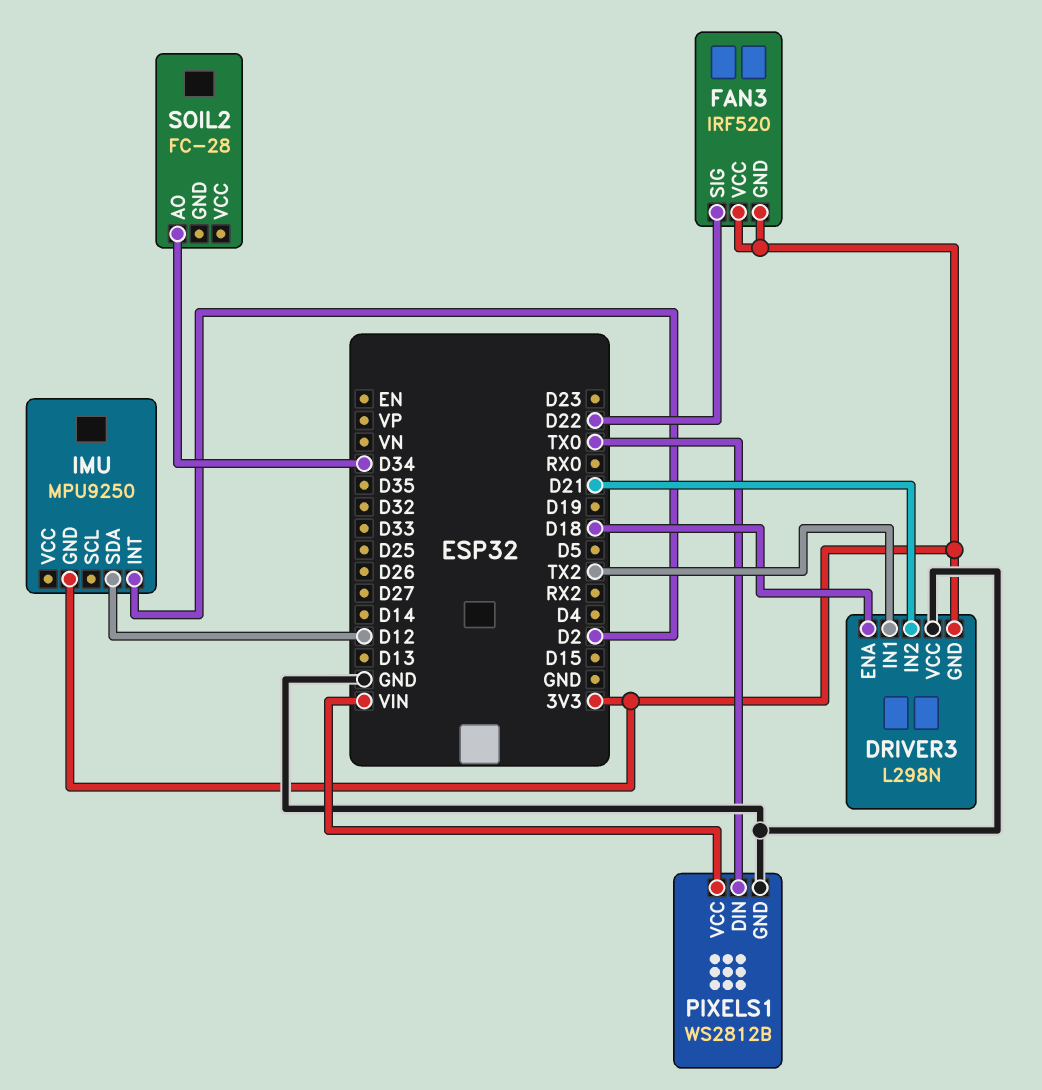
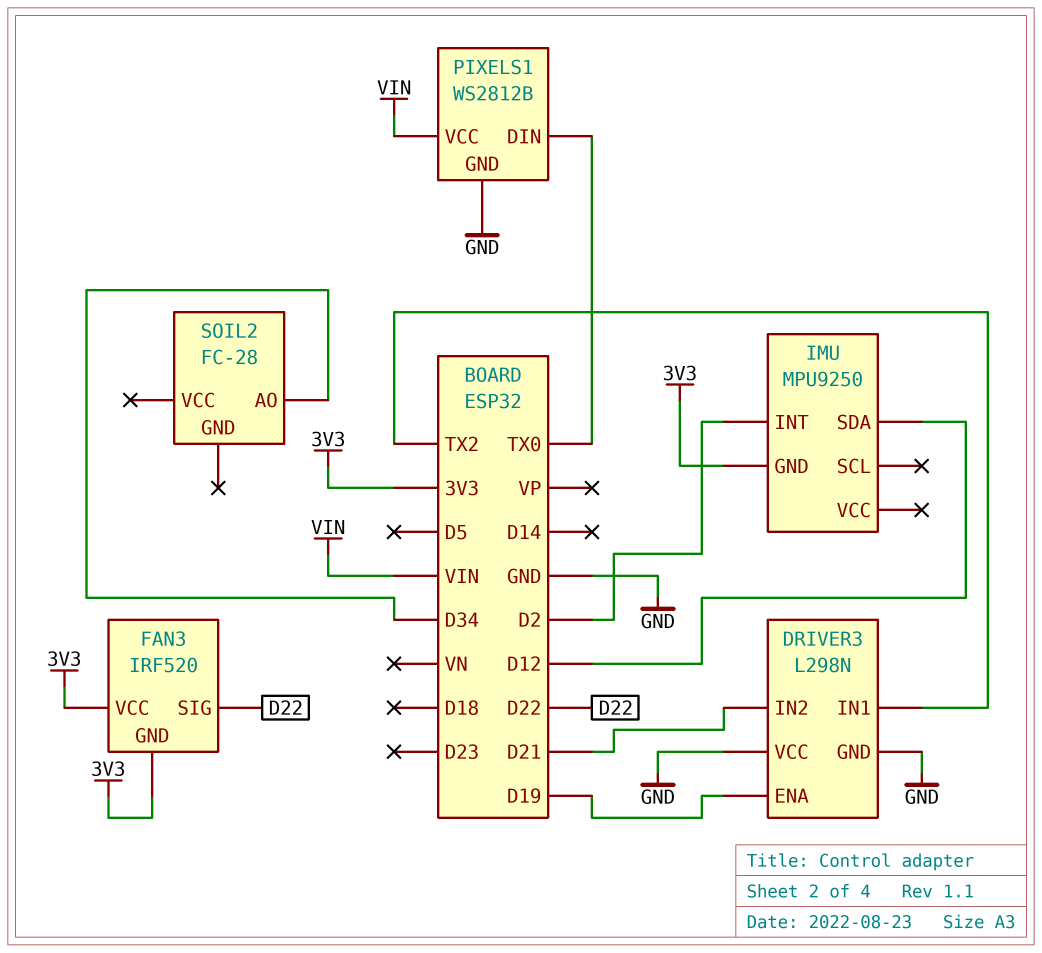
DRIVER3 pin ENA: D18 -> D19
DRIVER3 pin GND: 3V3 -> GND

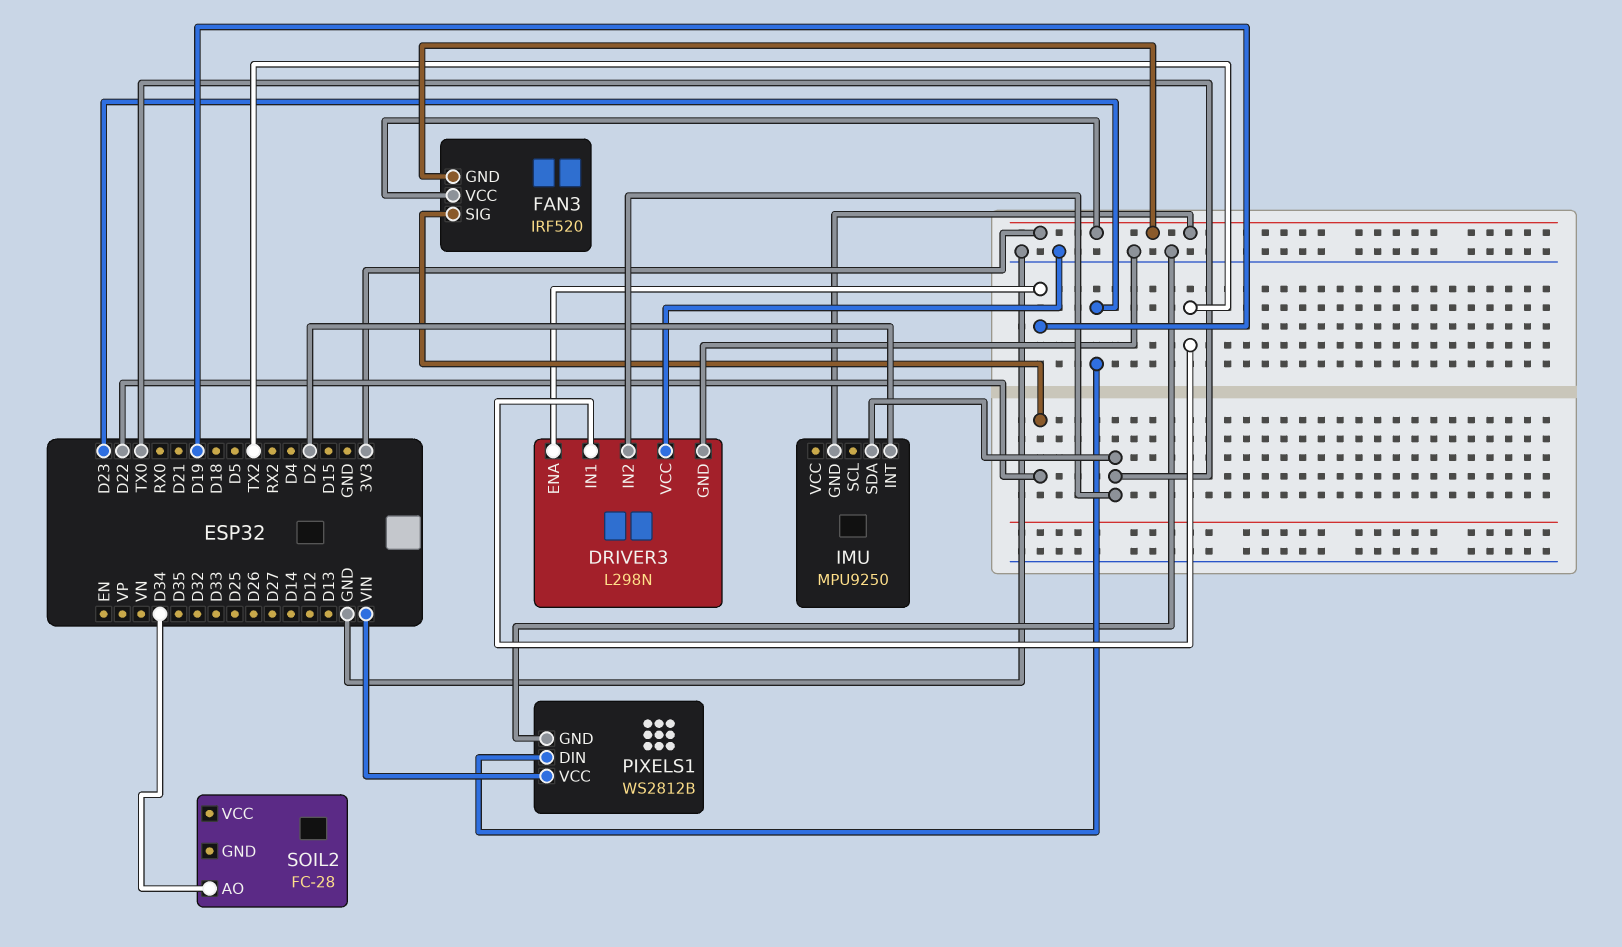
DRIVER3 pin IN2: D21 -> TX0
IMU pin SDA: D12 -> TX0
PIXELS1 pin DIN: TX0 -> D23

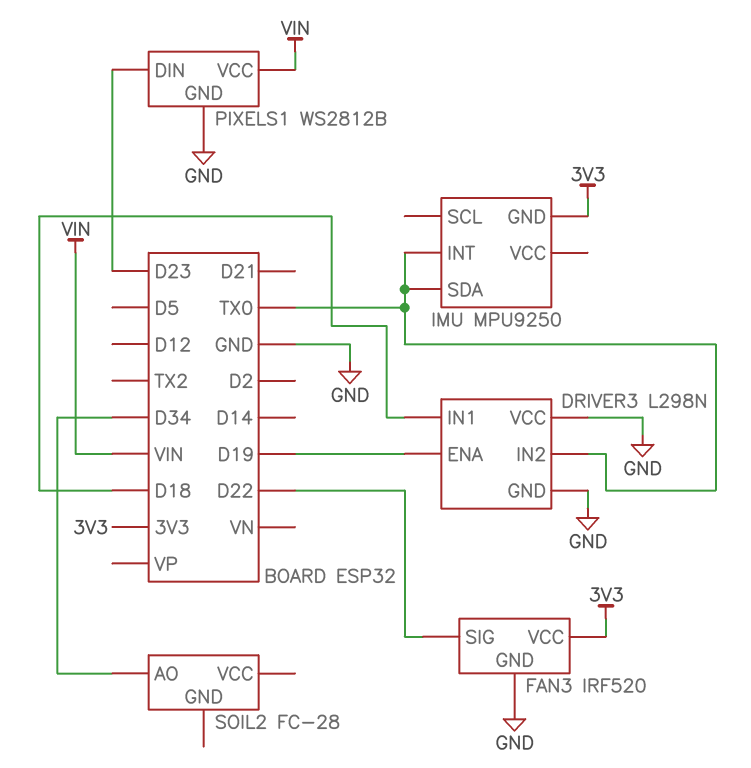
DRIVER3 pin IN1: TX2 -> D18
FAN3 pin GND: 3V3 -> GND
IMU pin INT: D2 -> TX0

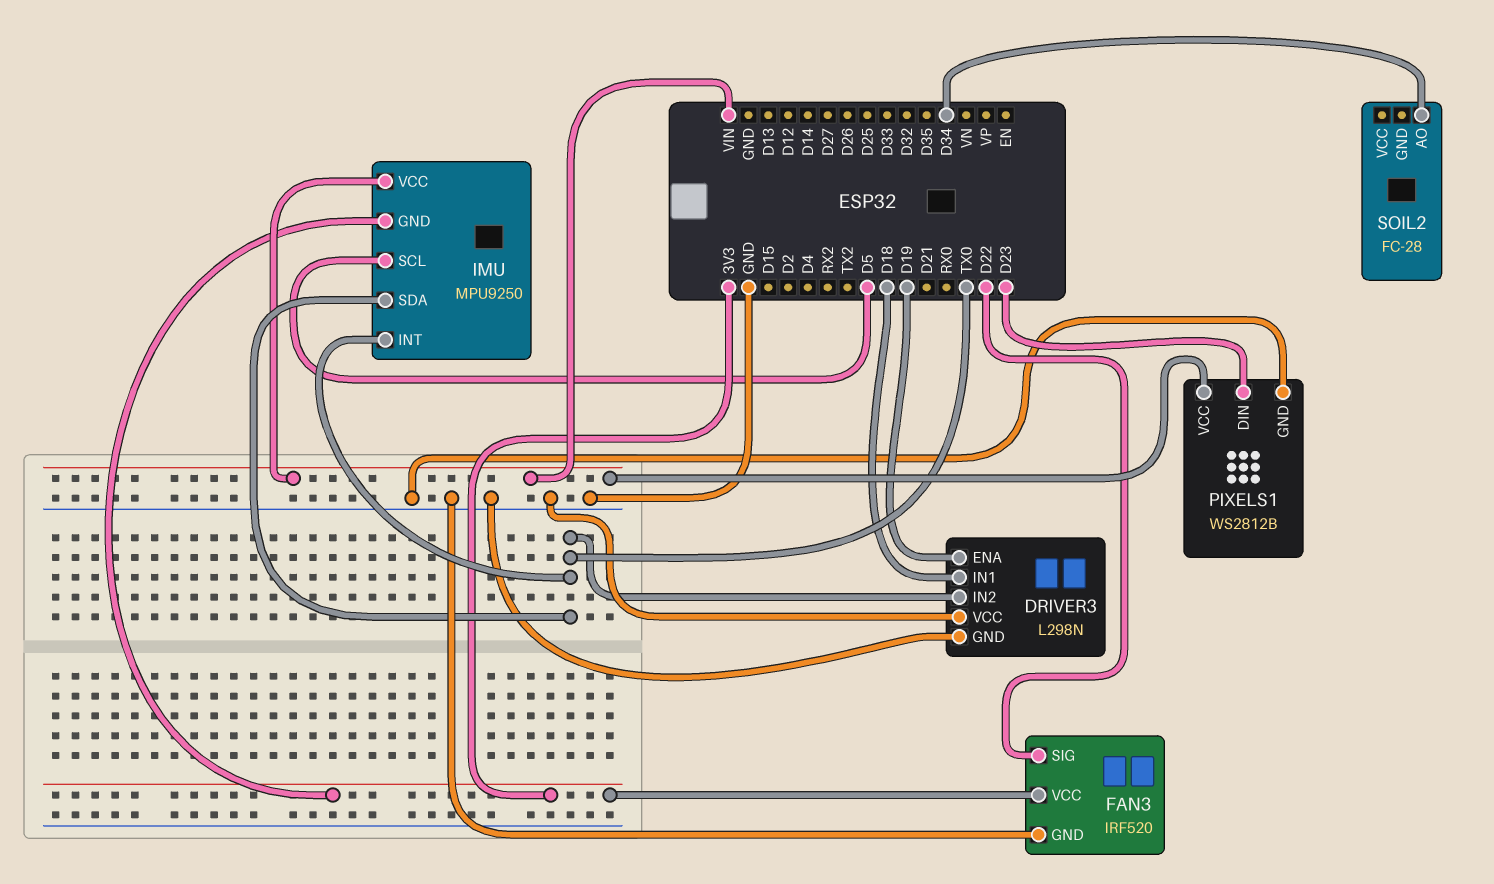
IMU pin SCL: none -> D5
IMU pin VCC: none -> VIN

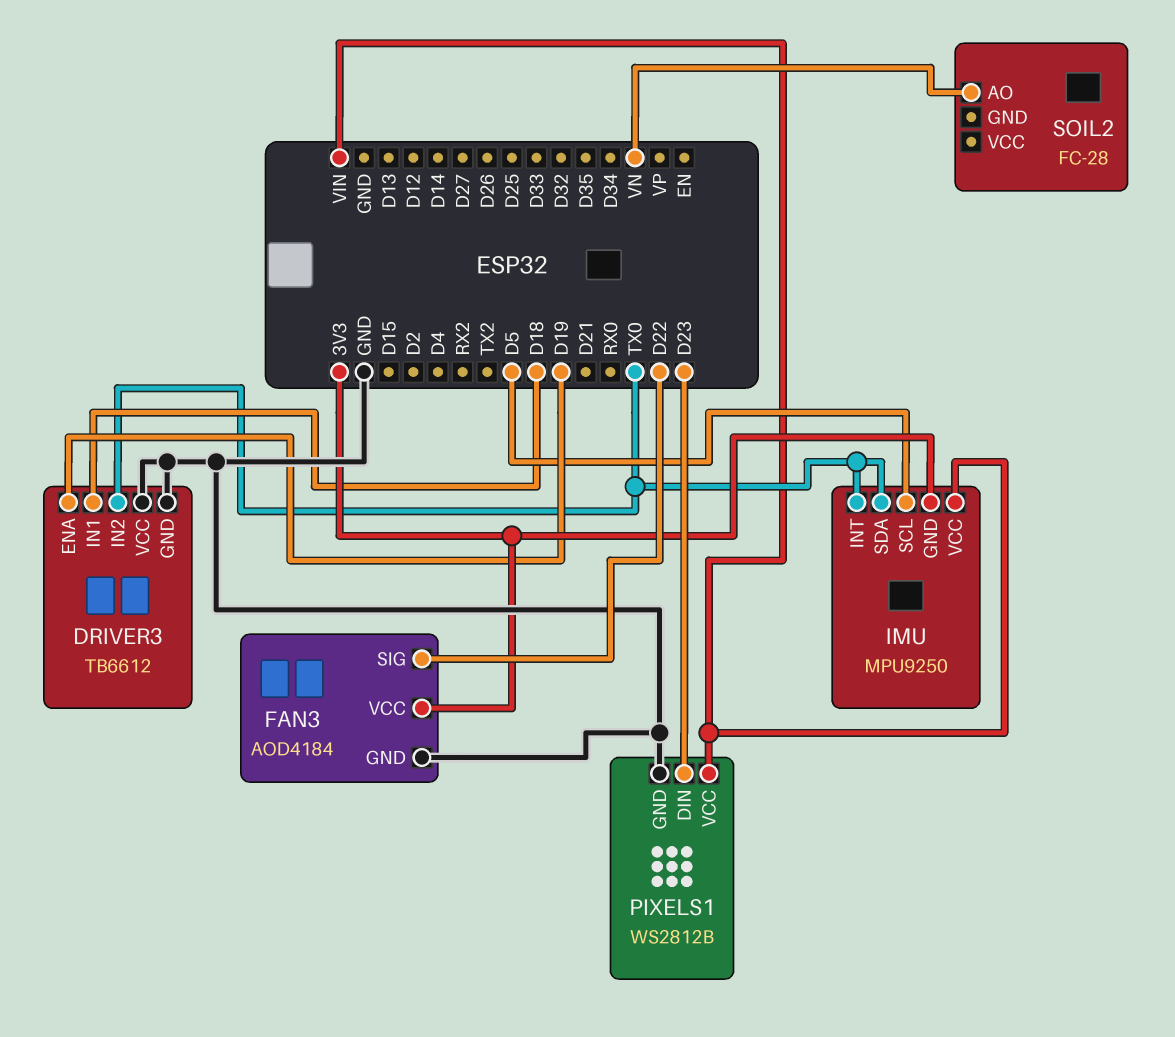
DRIVER3: L298N -> TB6612
FAN3: IRF520 -> AOD4184
SOIL2 pin AO: D34 -> VN

